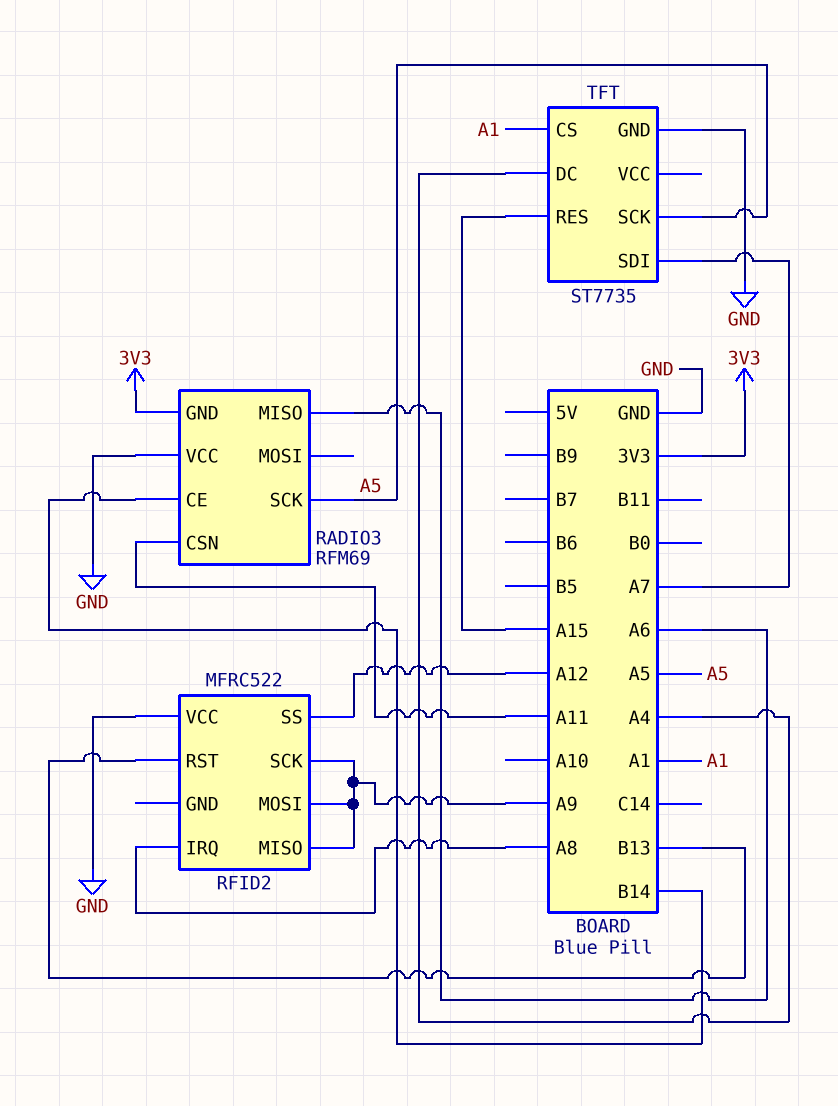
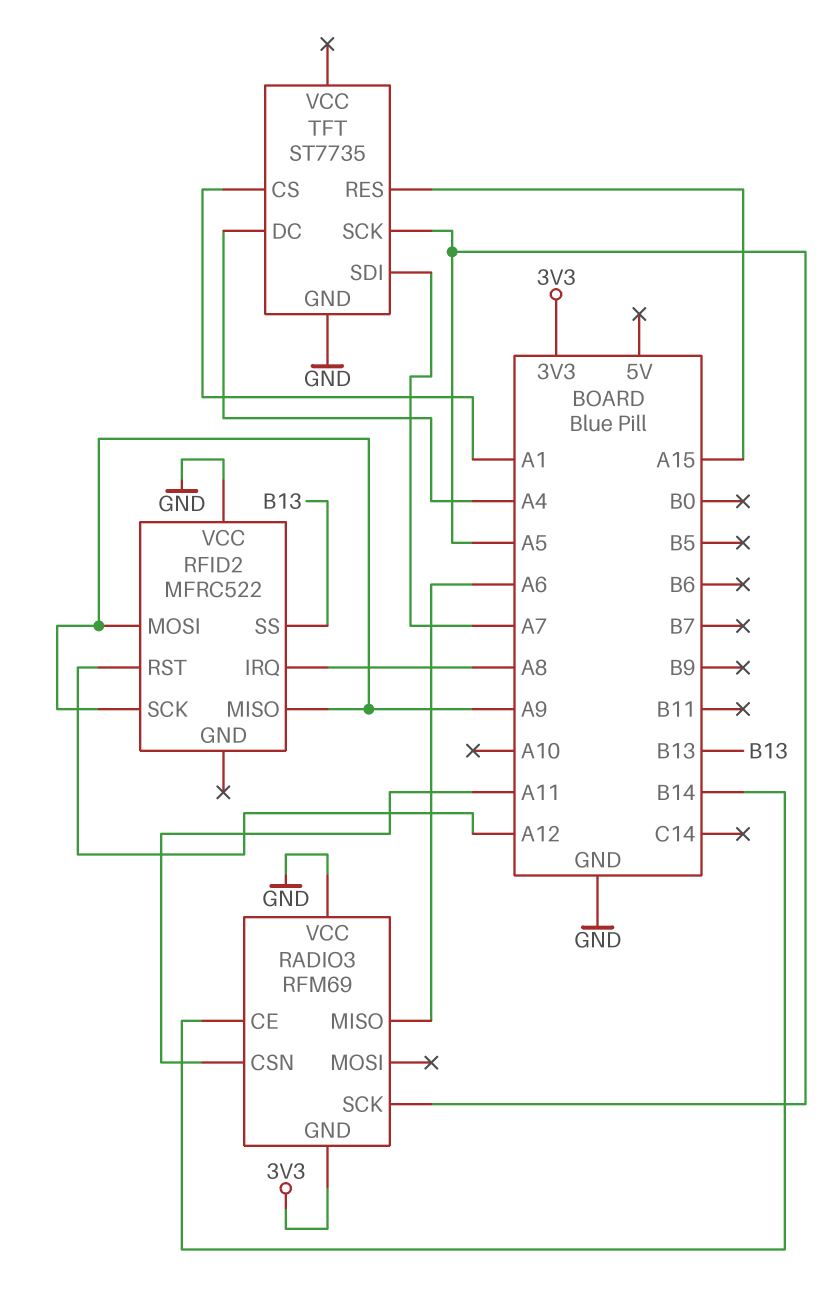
RFID2 pin RST: B13 -> A12
RFID2 pin SS: A12 -> B13

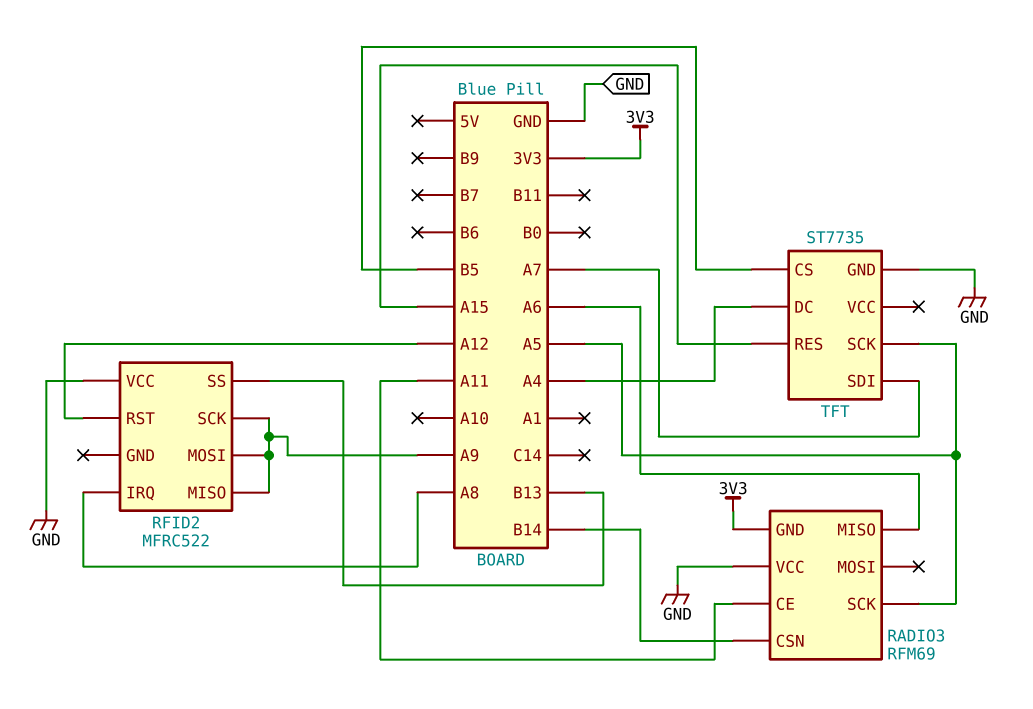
RADIO3 pin CE: B14 -> A11
RADIO3 pin CSN: A11 -> B14
TFT pin CS: A1 -> B5

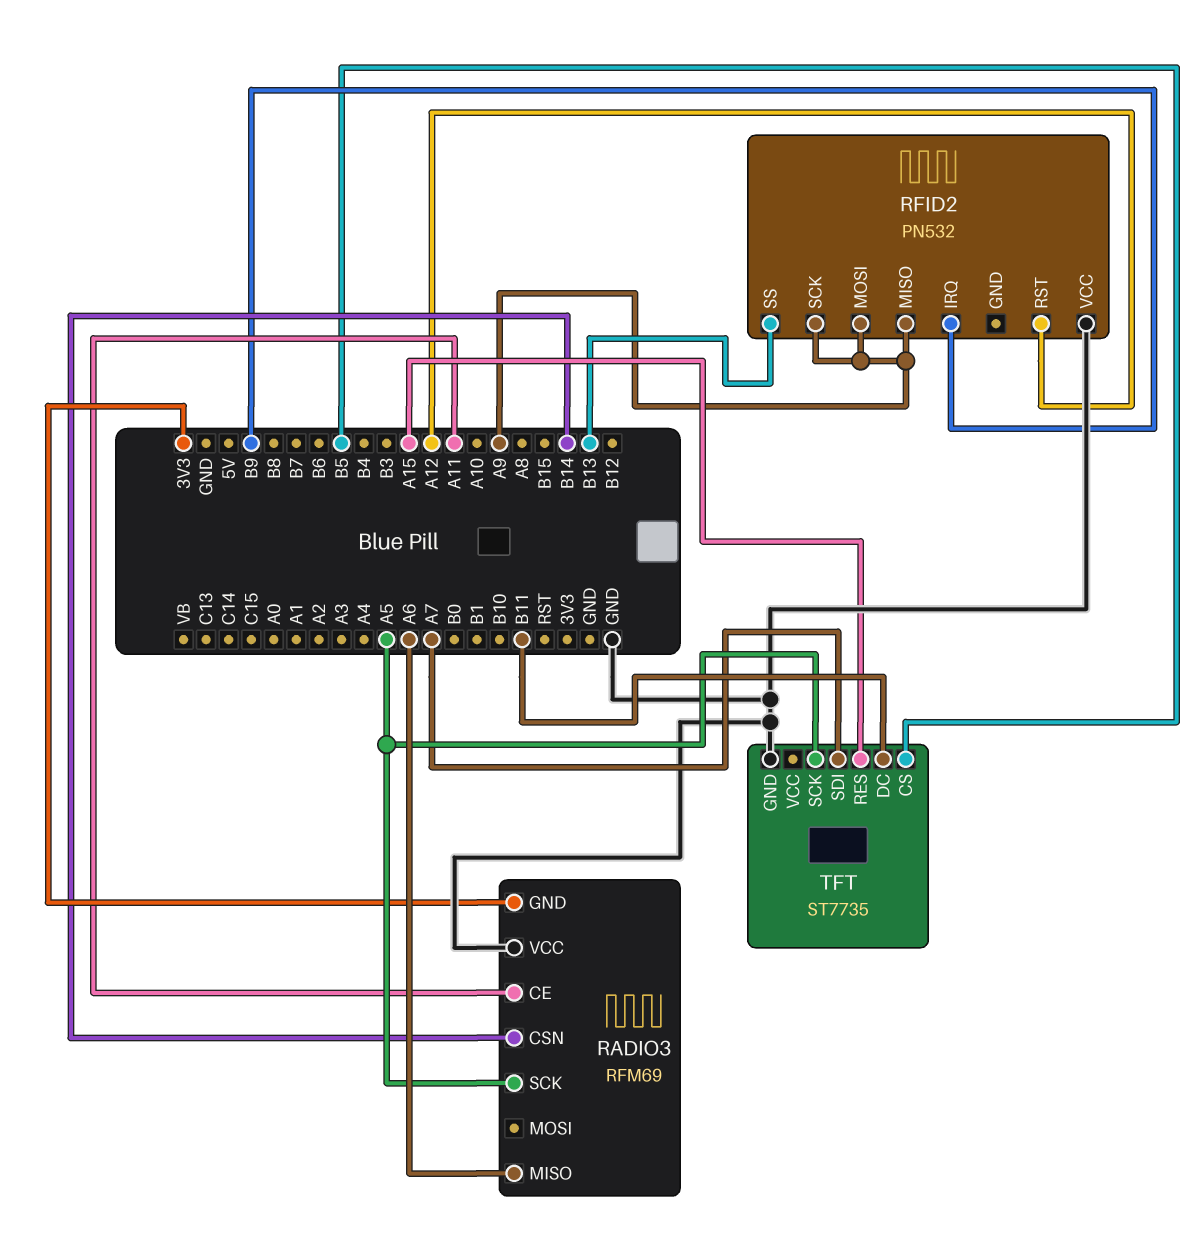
RFID2: MFRC522 -> PN532
RFID2 pin IRQ: A8 -> B9
TFT pin DC: A4 -> B11

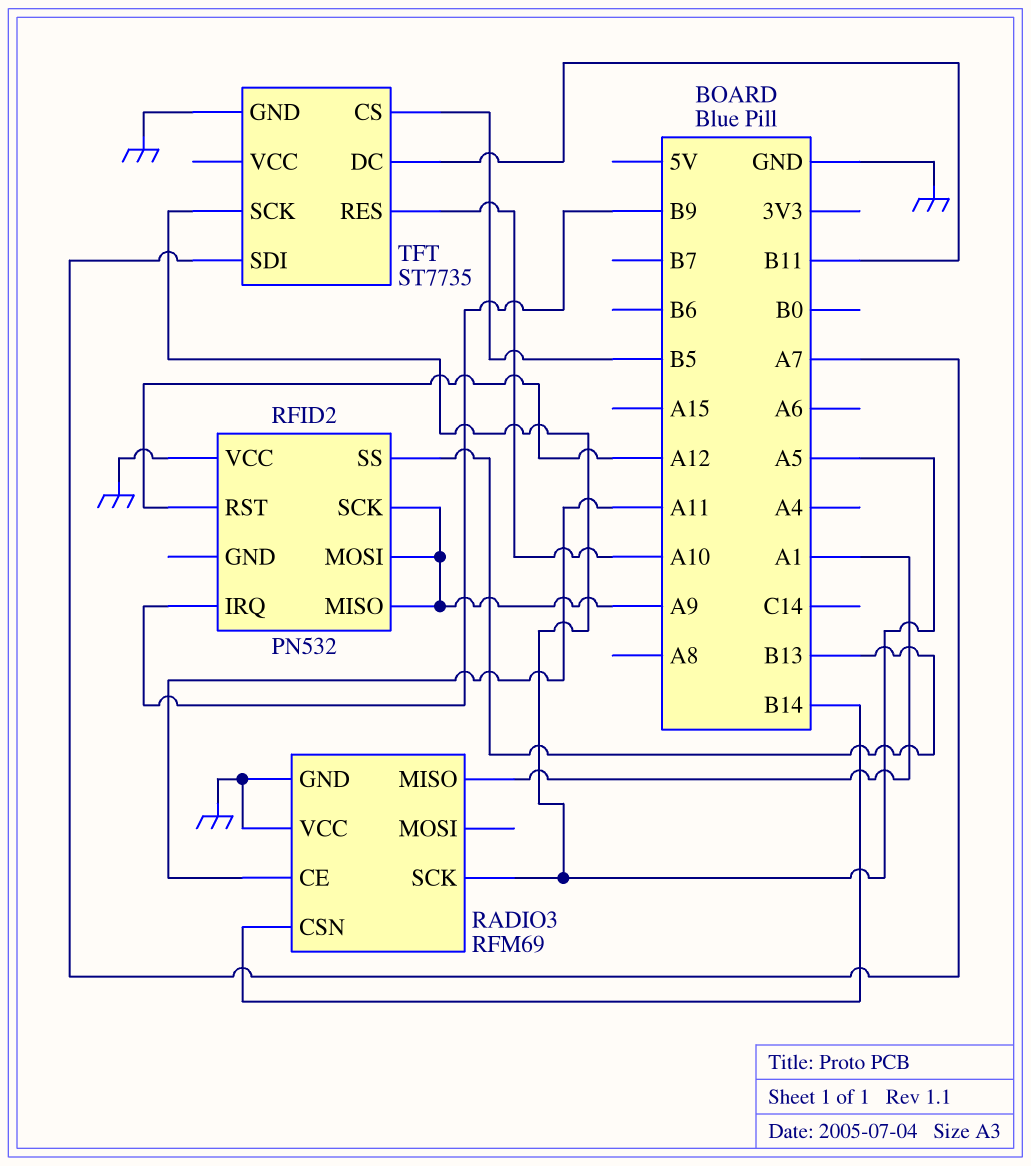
RADIO3 pin GND: 3V3 -> GND
RADIO3 pin MISO: A6 -> A1
TFT pin RES: A15 -> A10

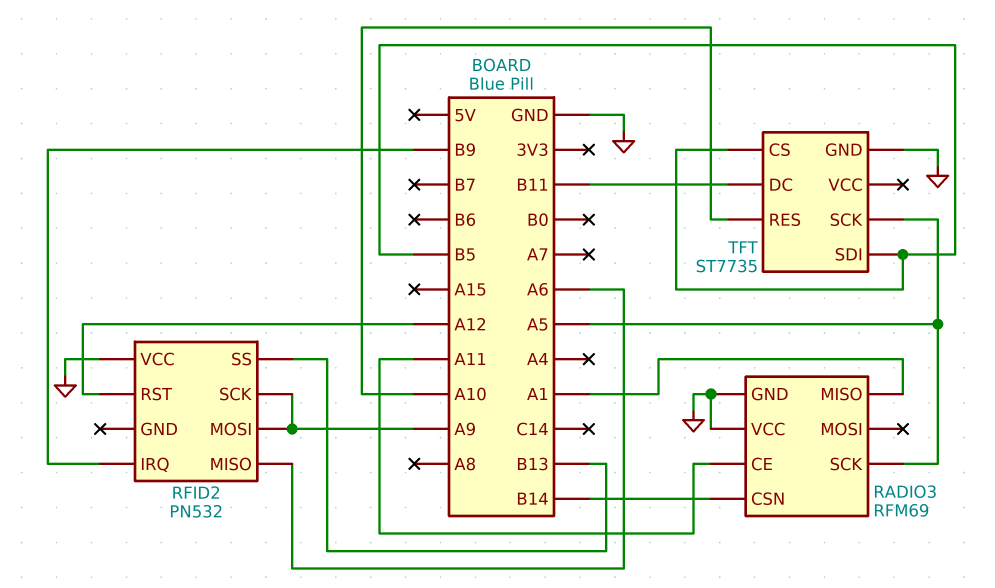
RFID2 pin MISO: A9 -> A6
TFT pin SDI: A7 -> B5

